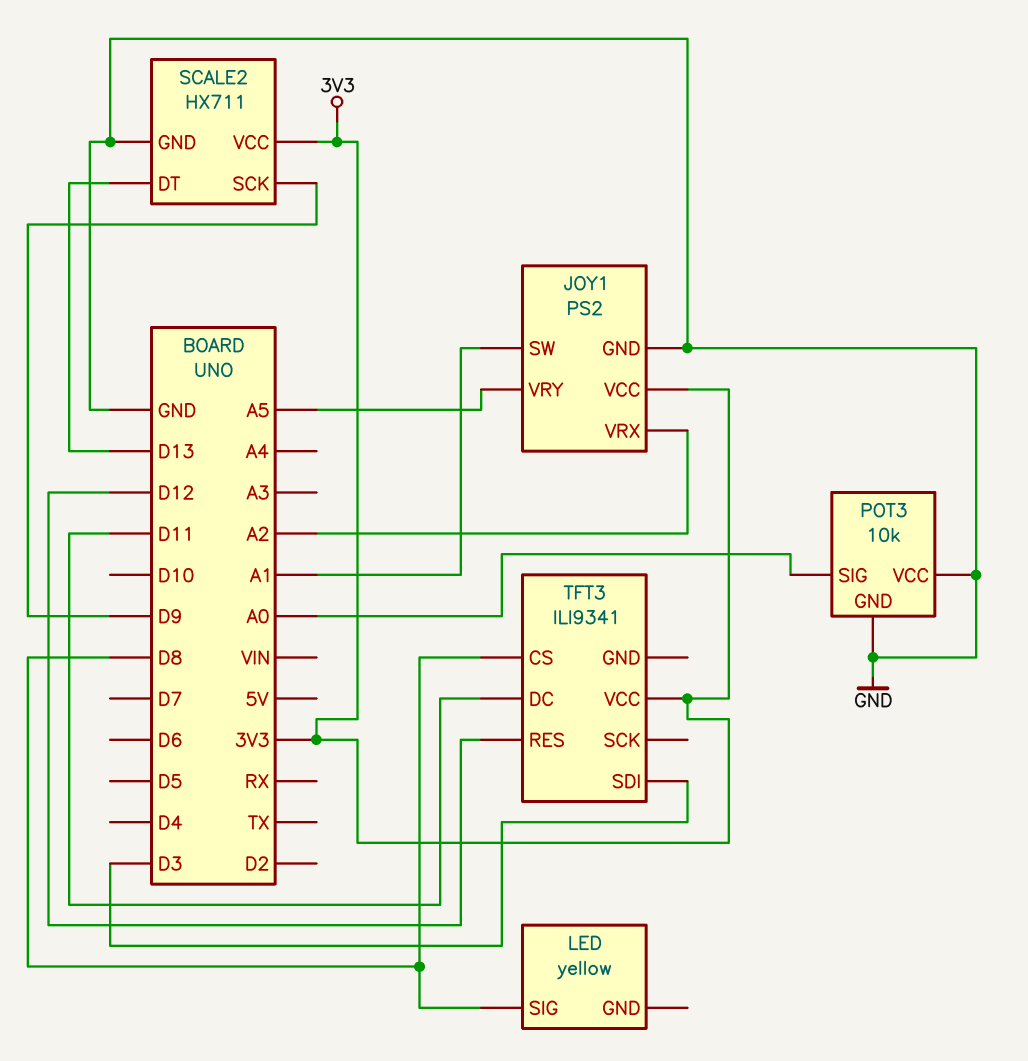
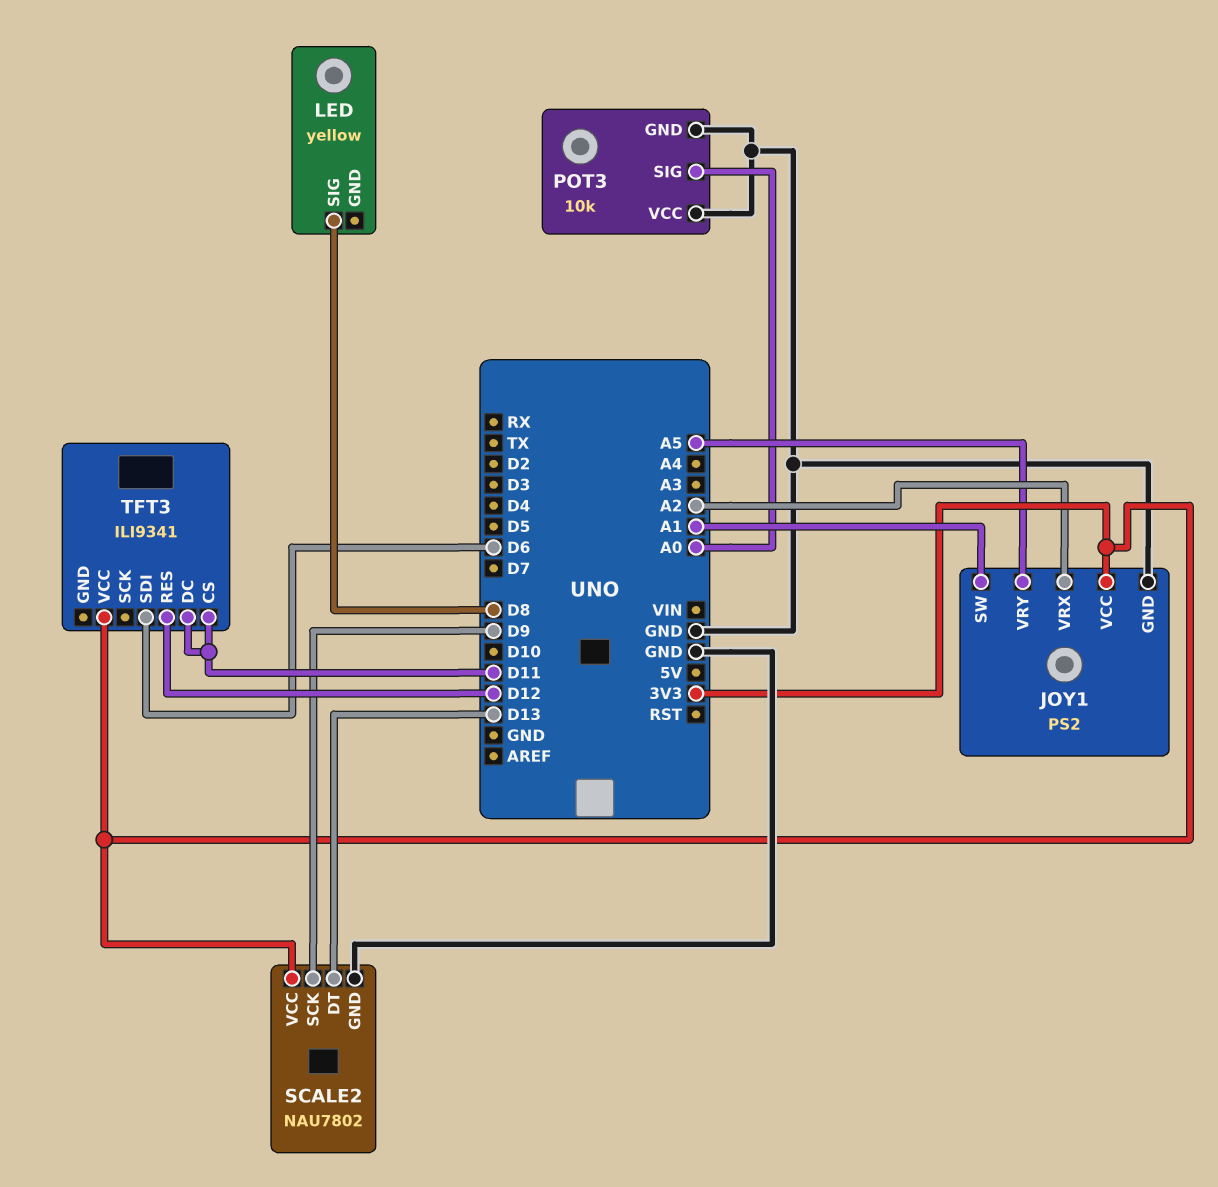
SCALE2: HX711 -> NAU7802
TFT3 pin CS: D8 -> D11
TFT3 pin SDI: D3 -> D6

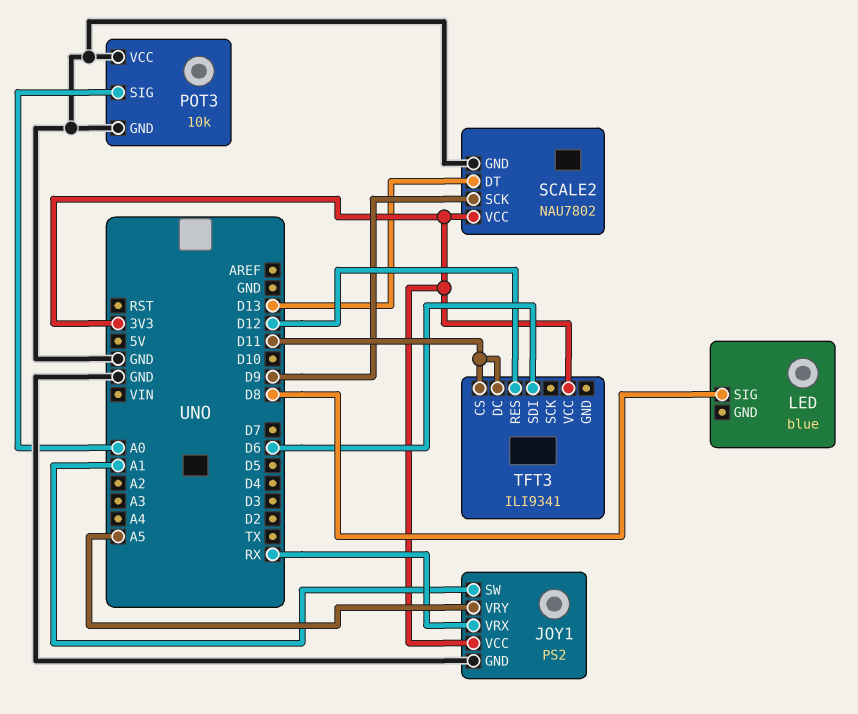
JOY1 pin VRX: A2 -> RX
LED: yellow -> blue

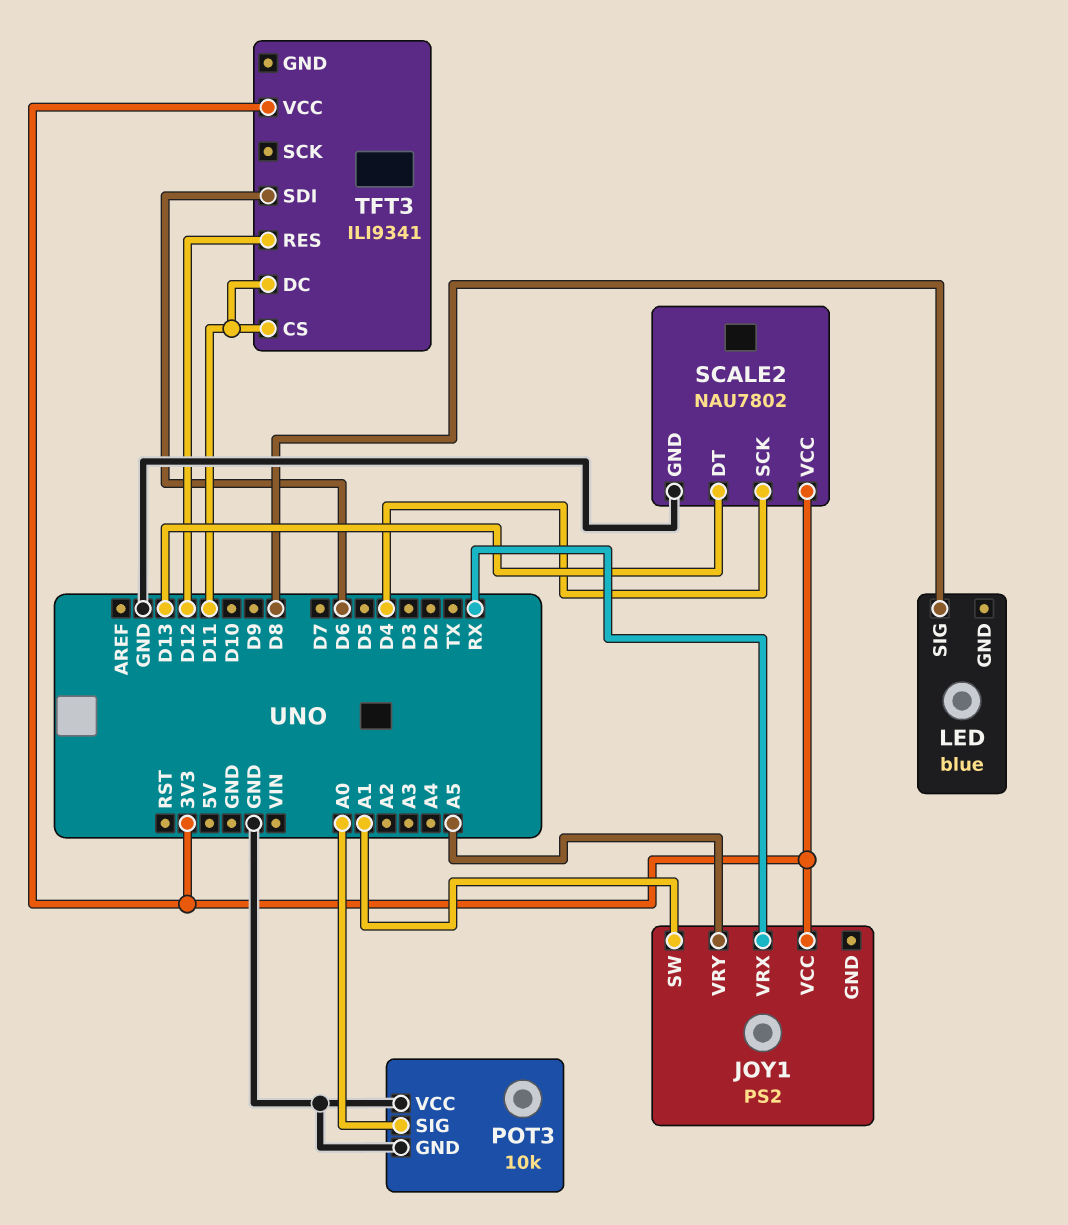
JOY1 pin GND: GND -> none
SCALE2 pin SCK: D9 -> D4

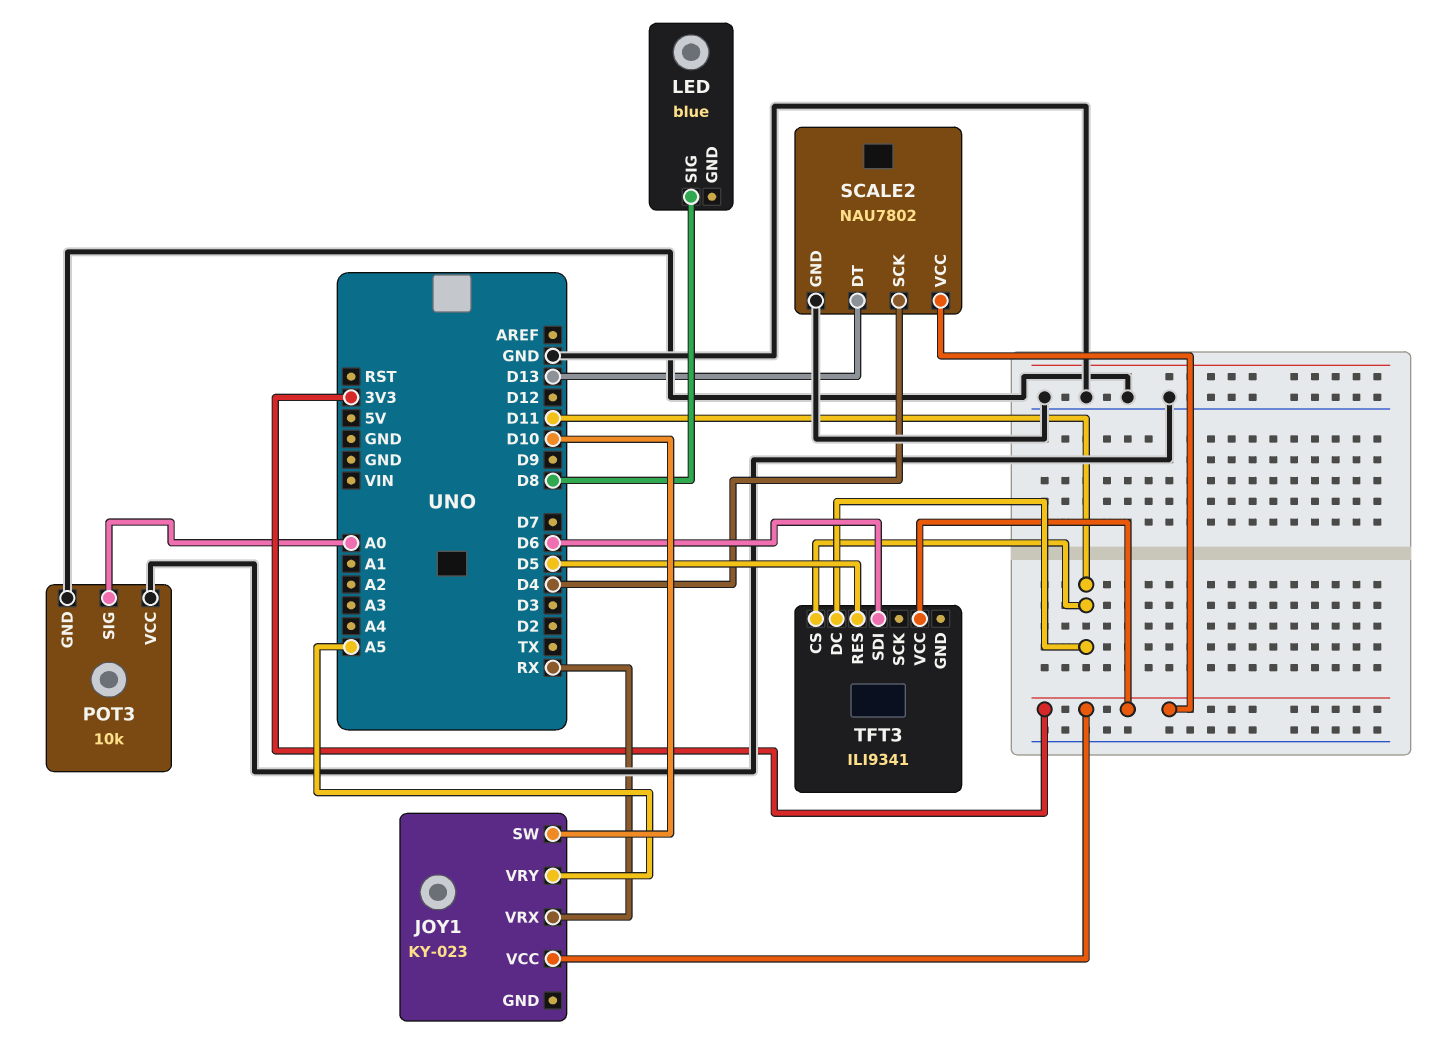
JOY1: PS2 -> KY-023
JOY1 pin SW: A1 -> D10
TFT3 pin RES: D12 -> D5

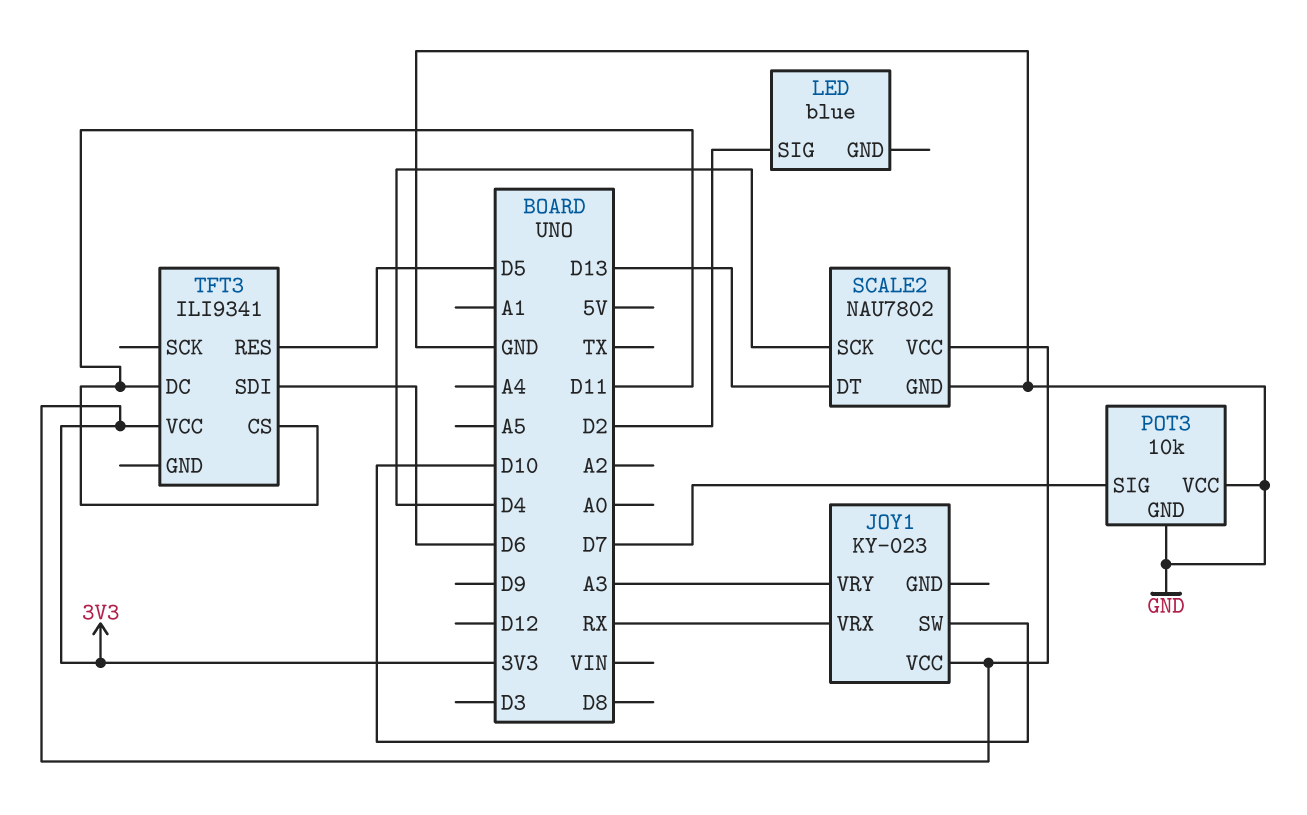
JOY1 pin VRY: A5 -> A3
LED pin SIG: D8 -> D2
POT3 pin SIG: A0 -> D7

